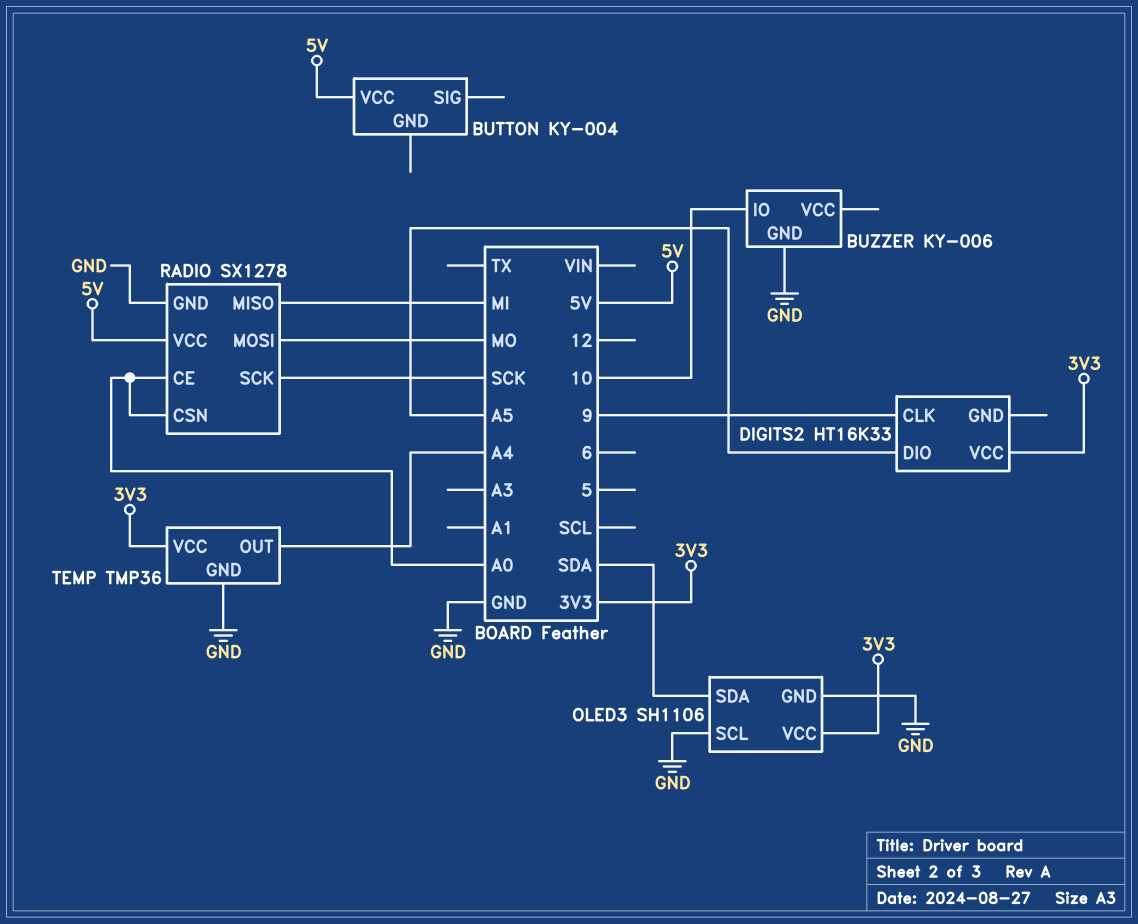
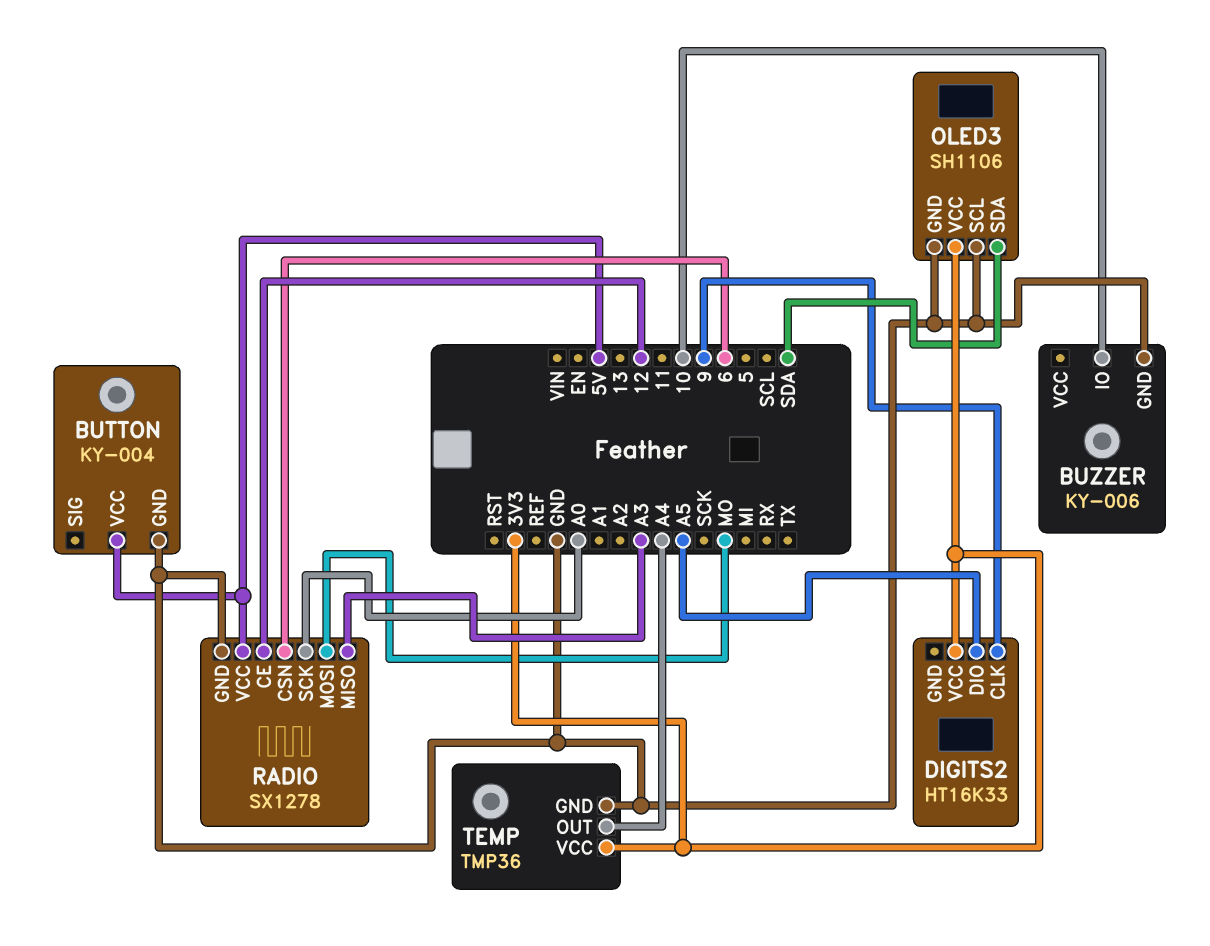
BUTTON pin GND: none -> GND
RADIO pin CE: A0 -> 12
RADIO pin CSN: A0 -> 6
RADIO pin MISO: MI -> A3
RADIO pin SCK: SCK -> A0

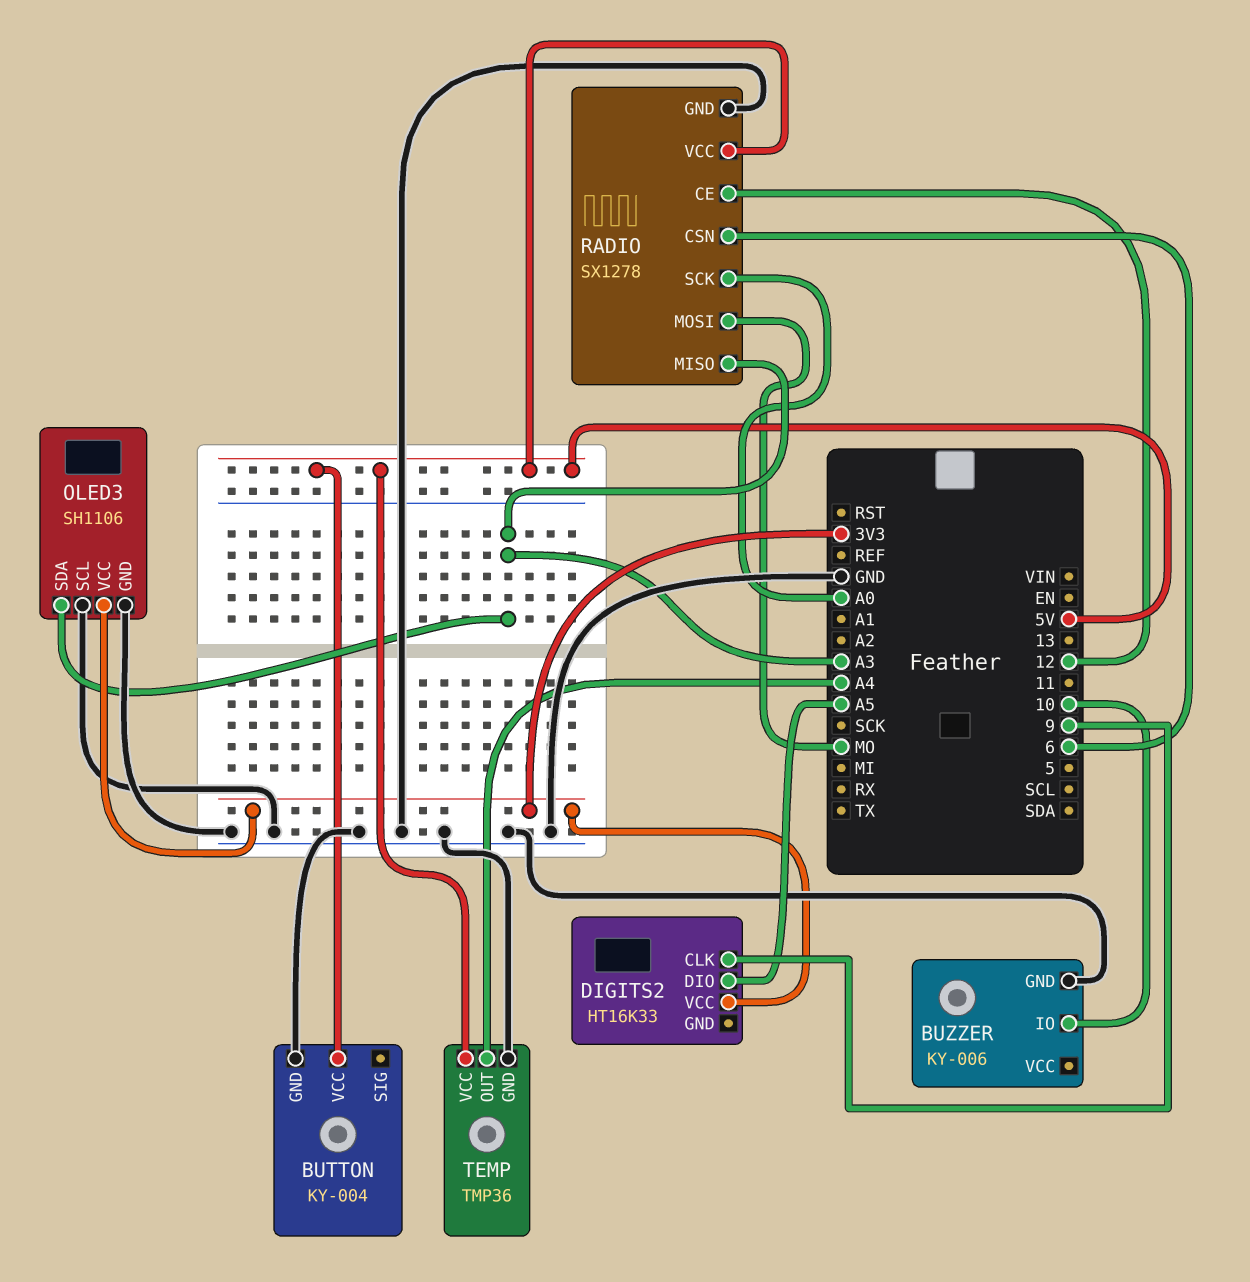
OLED3 pin SDA: SDA -> A3
TEMP pin VCC: 3V3 -> 5V

